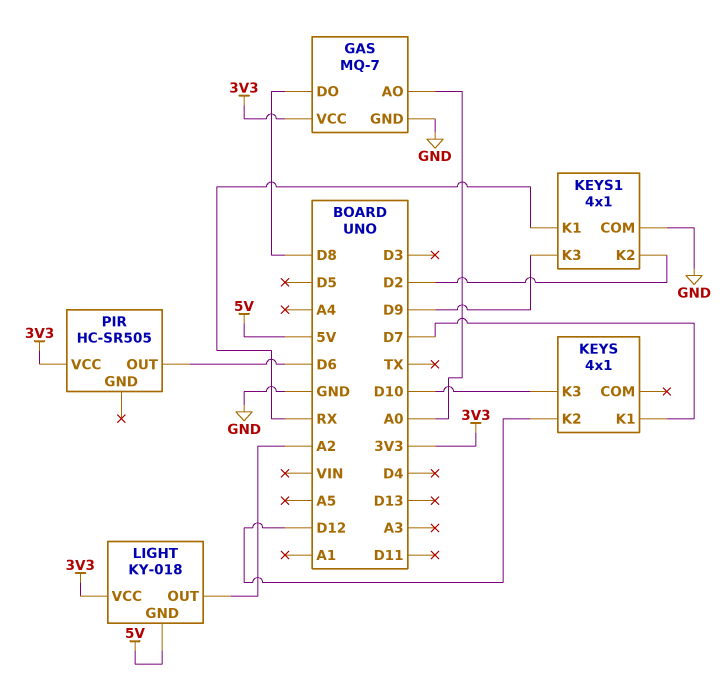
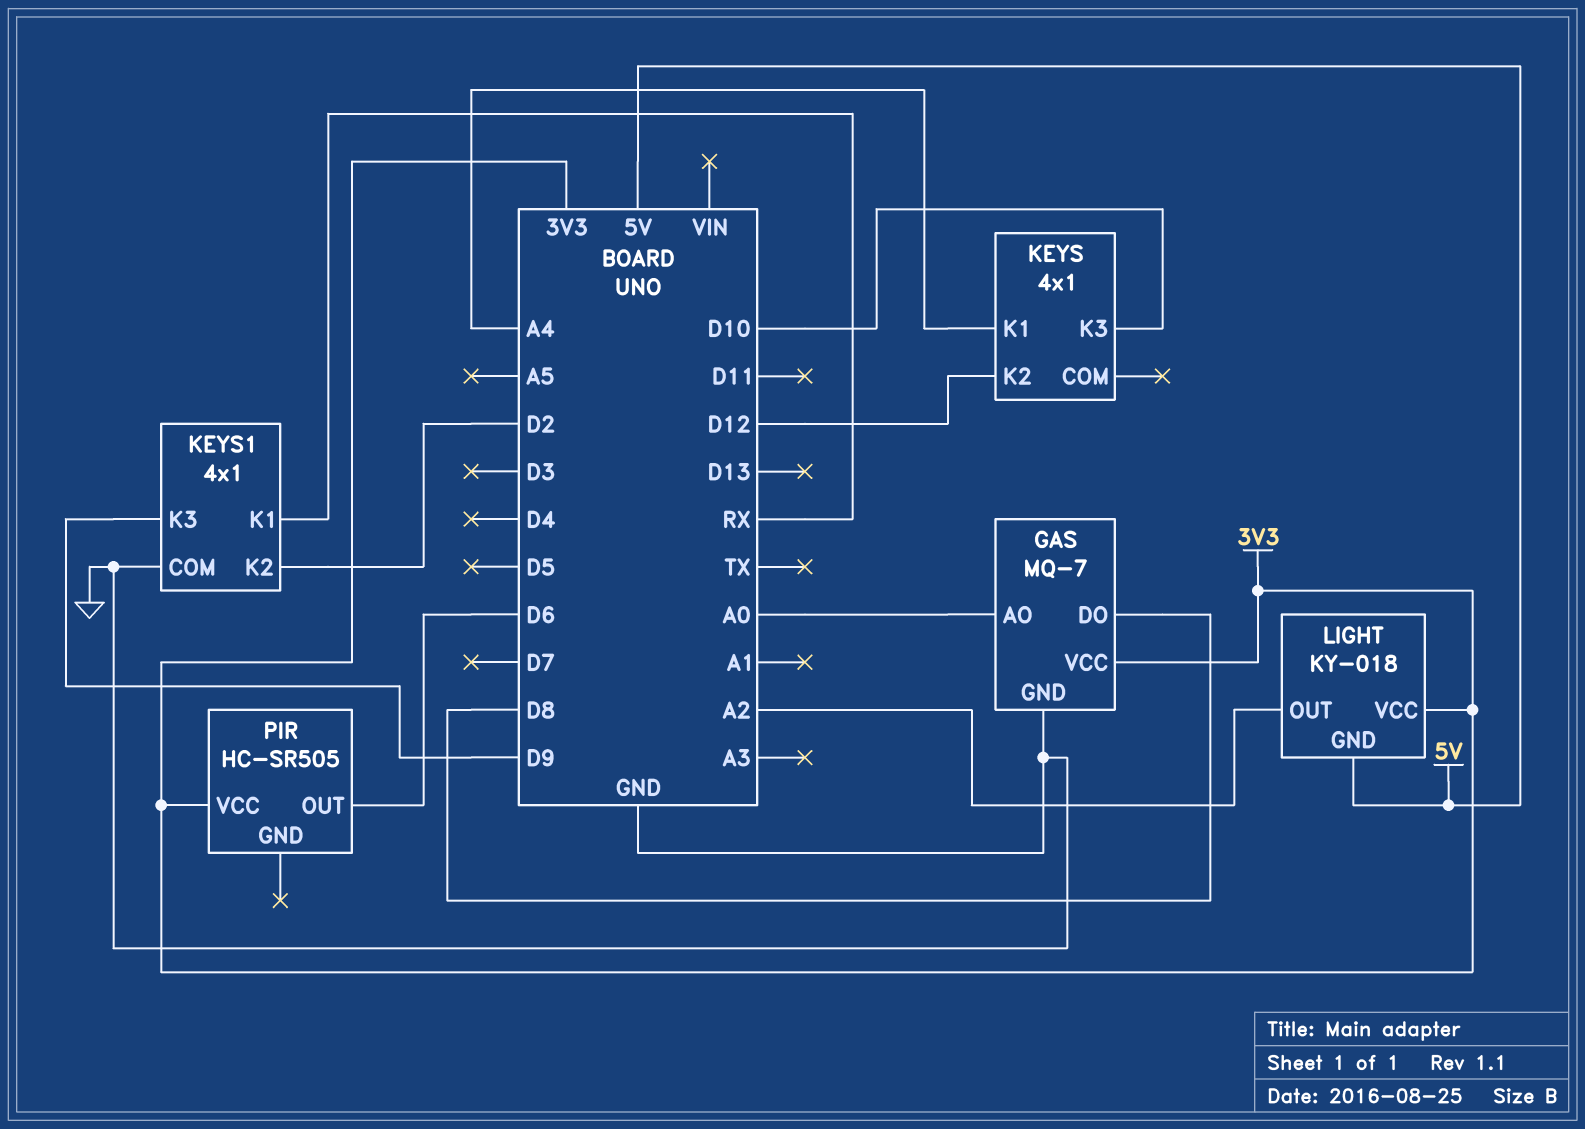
KEYS pin K1: D7 -> A4

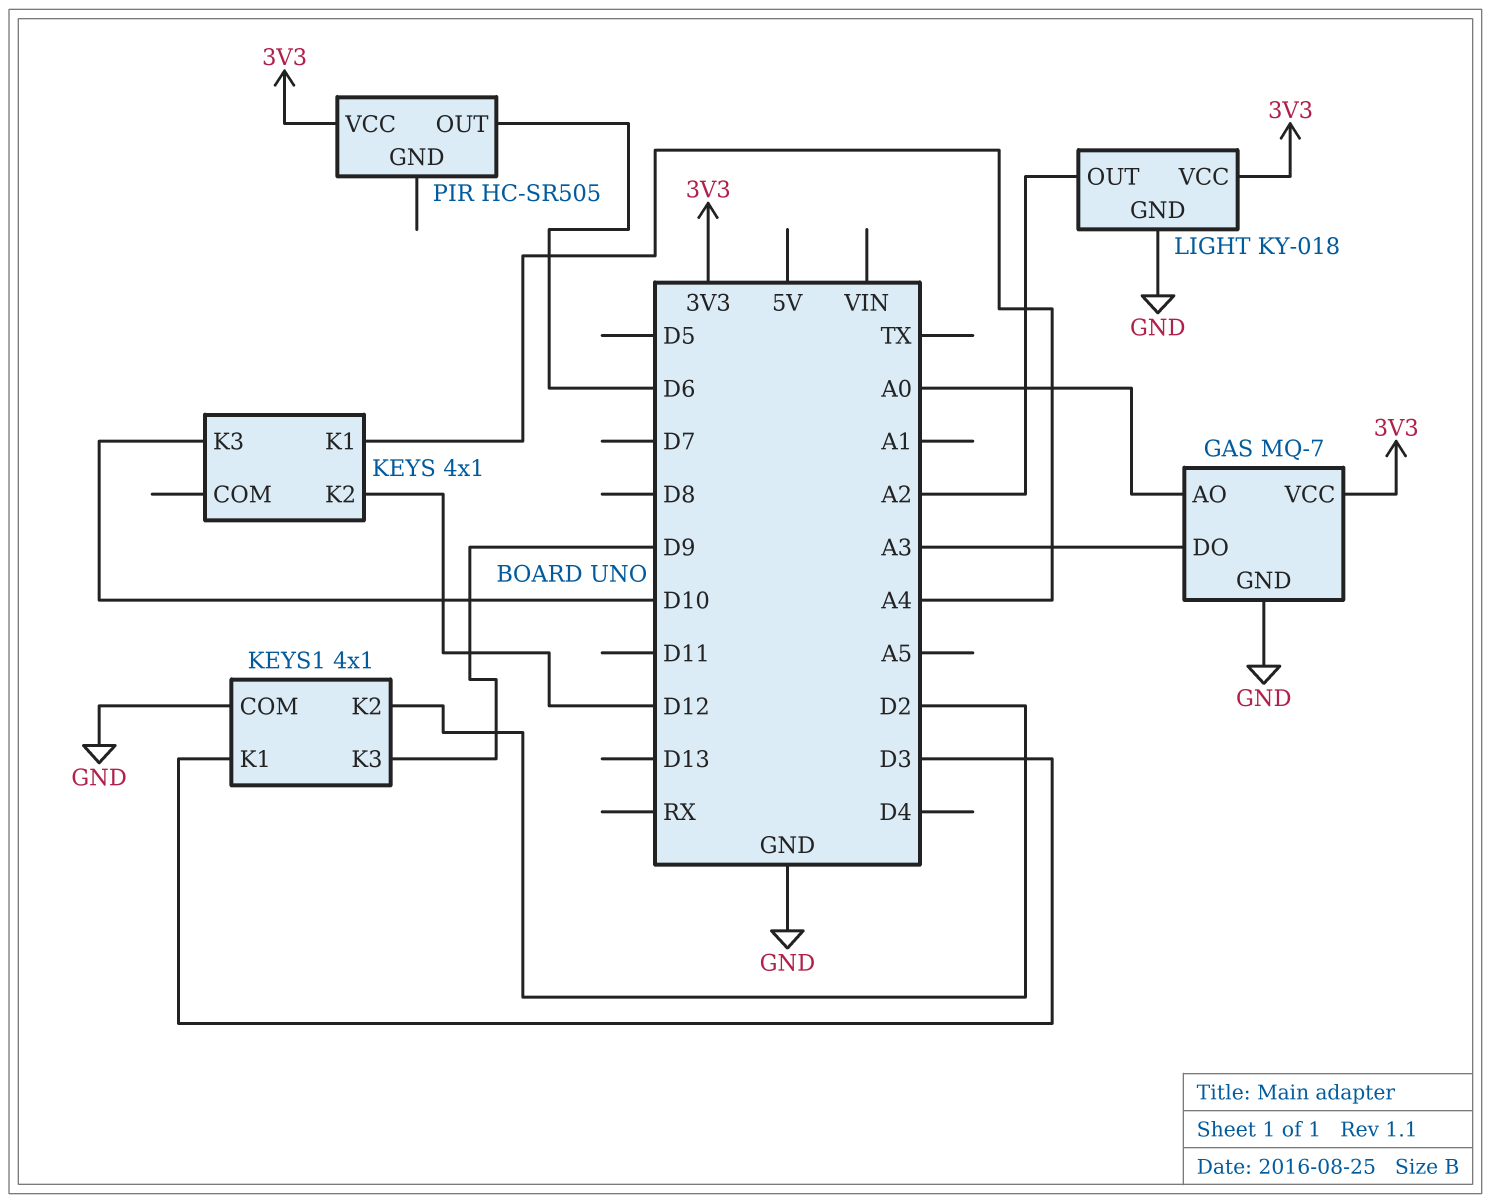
GAS pin DO: D8 -> A3
KEYS1 pin K1: RX -> D3
LIGHT pin GND: 5V -> GND

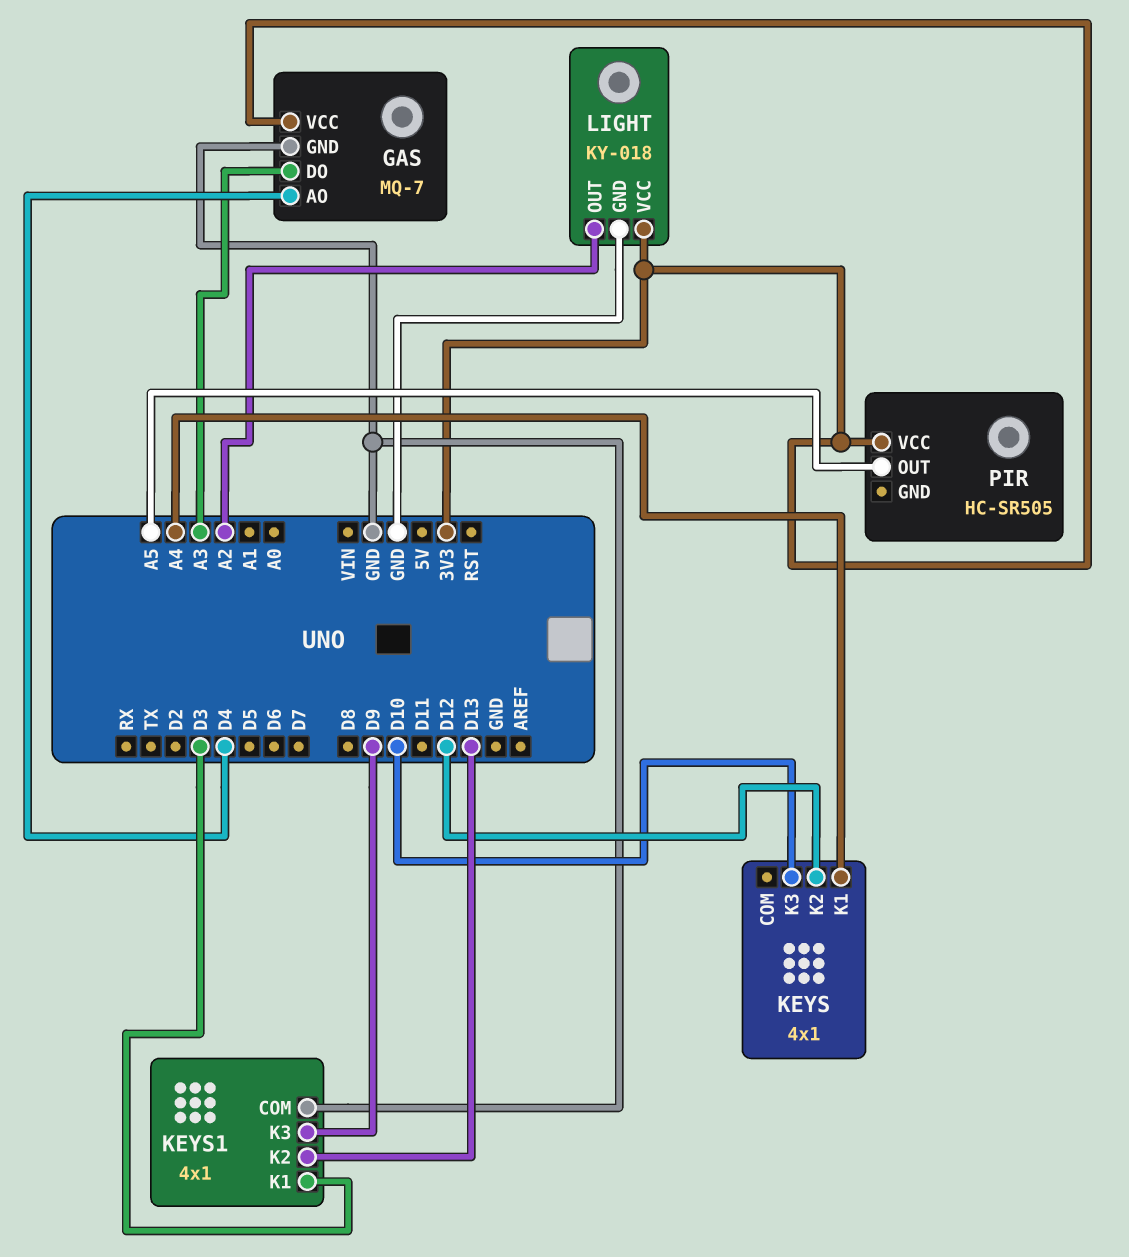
GAS pin AO: A0 -> D4
KEYS1 pin K2: D2 -> D13
PIR pin OUT: D6 -> A5

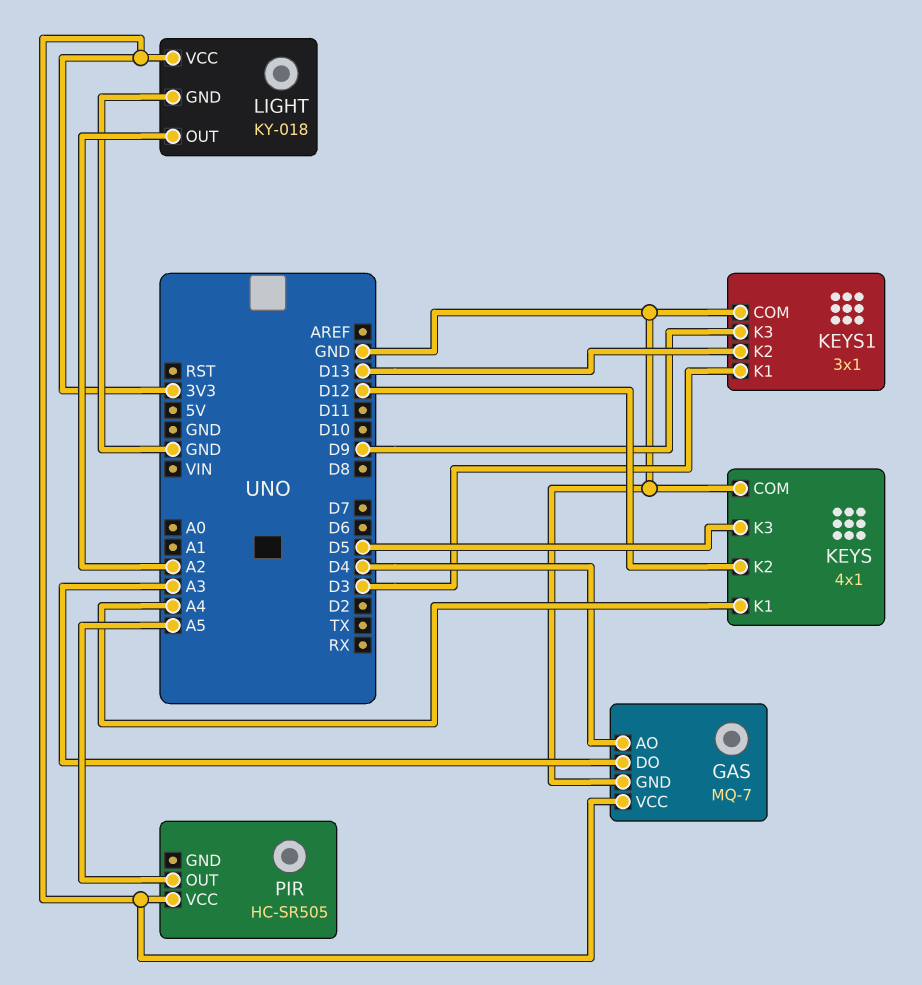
KEYS pin COM: none -> GND
KEYS pin K3: D10 -> D5
KEYS1: 4x1 -> 3x1

